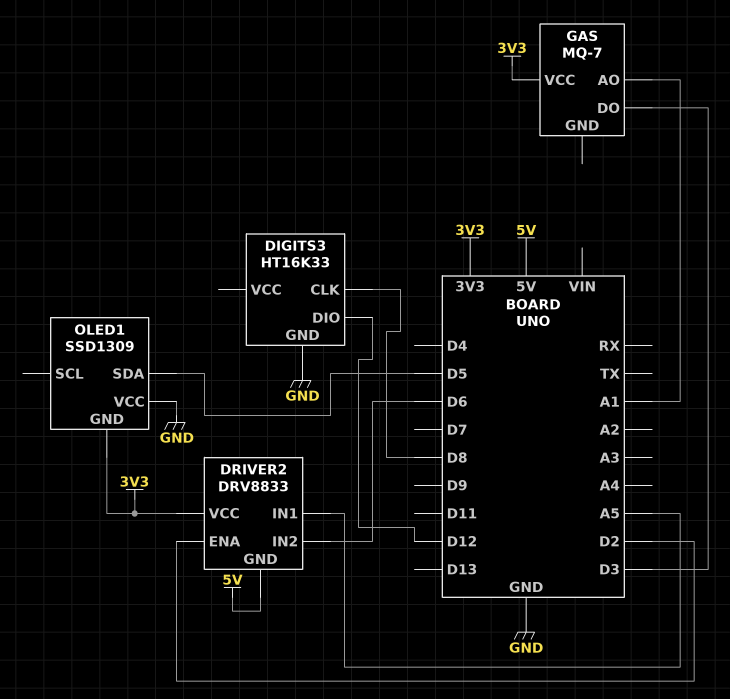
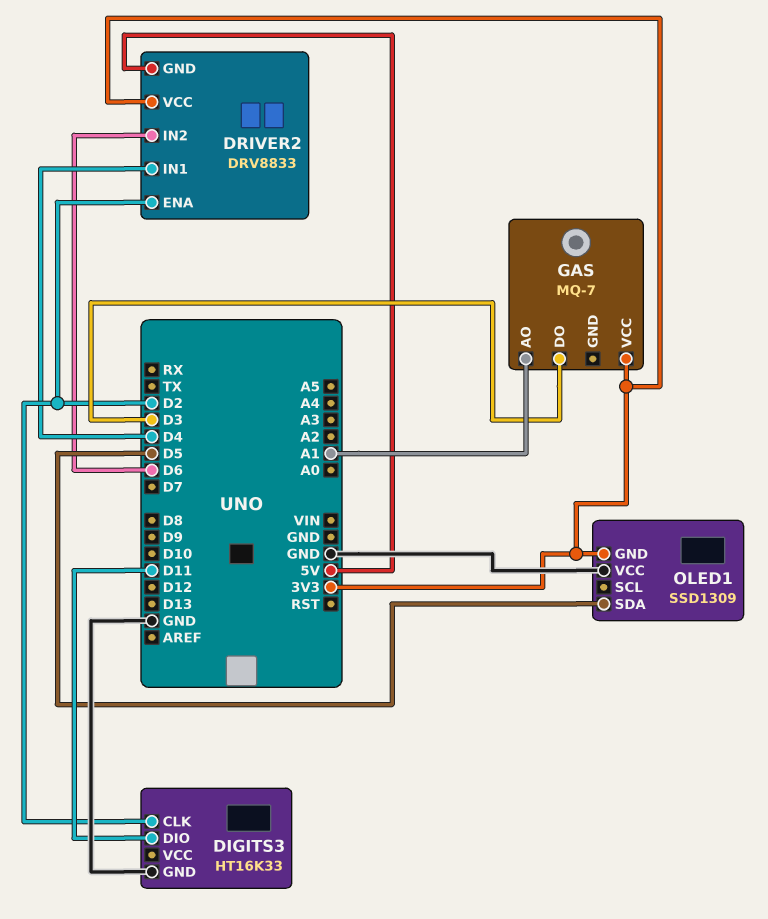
DIGITS3 pin CLK: D8 -> D2
DIGITS3 pin DIO: D12 -> D11
DRIVER2 pin IN1: A5 -> D4

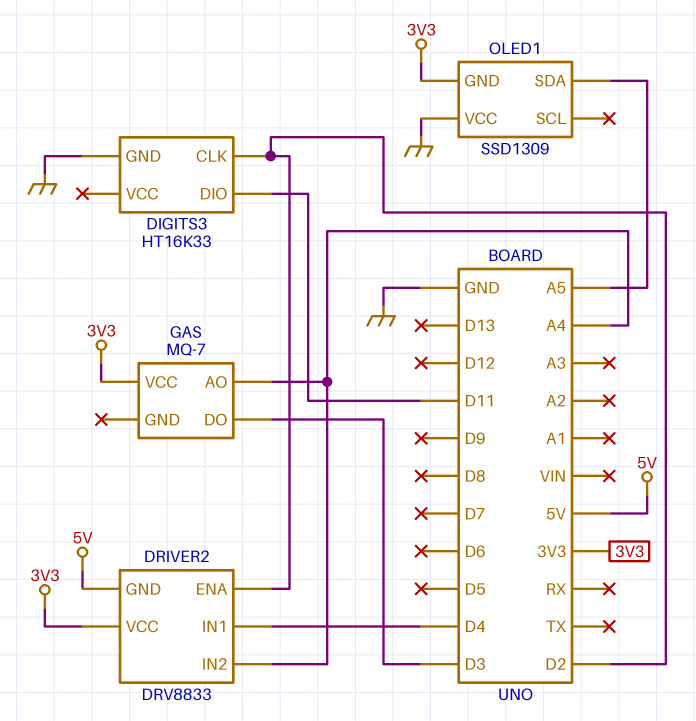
DRIVER2 pin IN2: D6 -> A4
GAS pin AO: A1 -> A4
OLED1 pin SDA: D5 -> A5

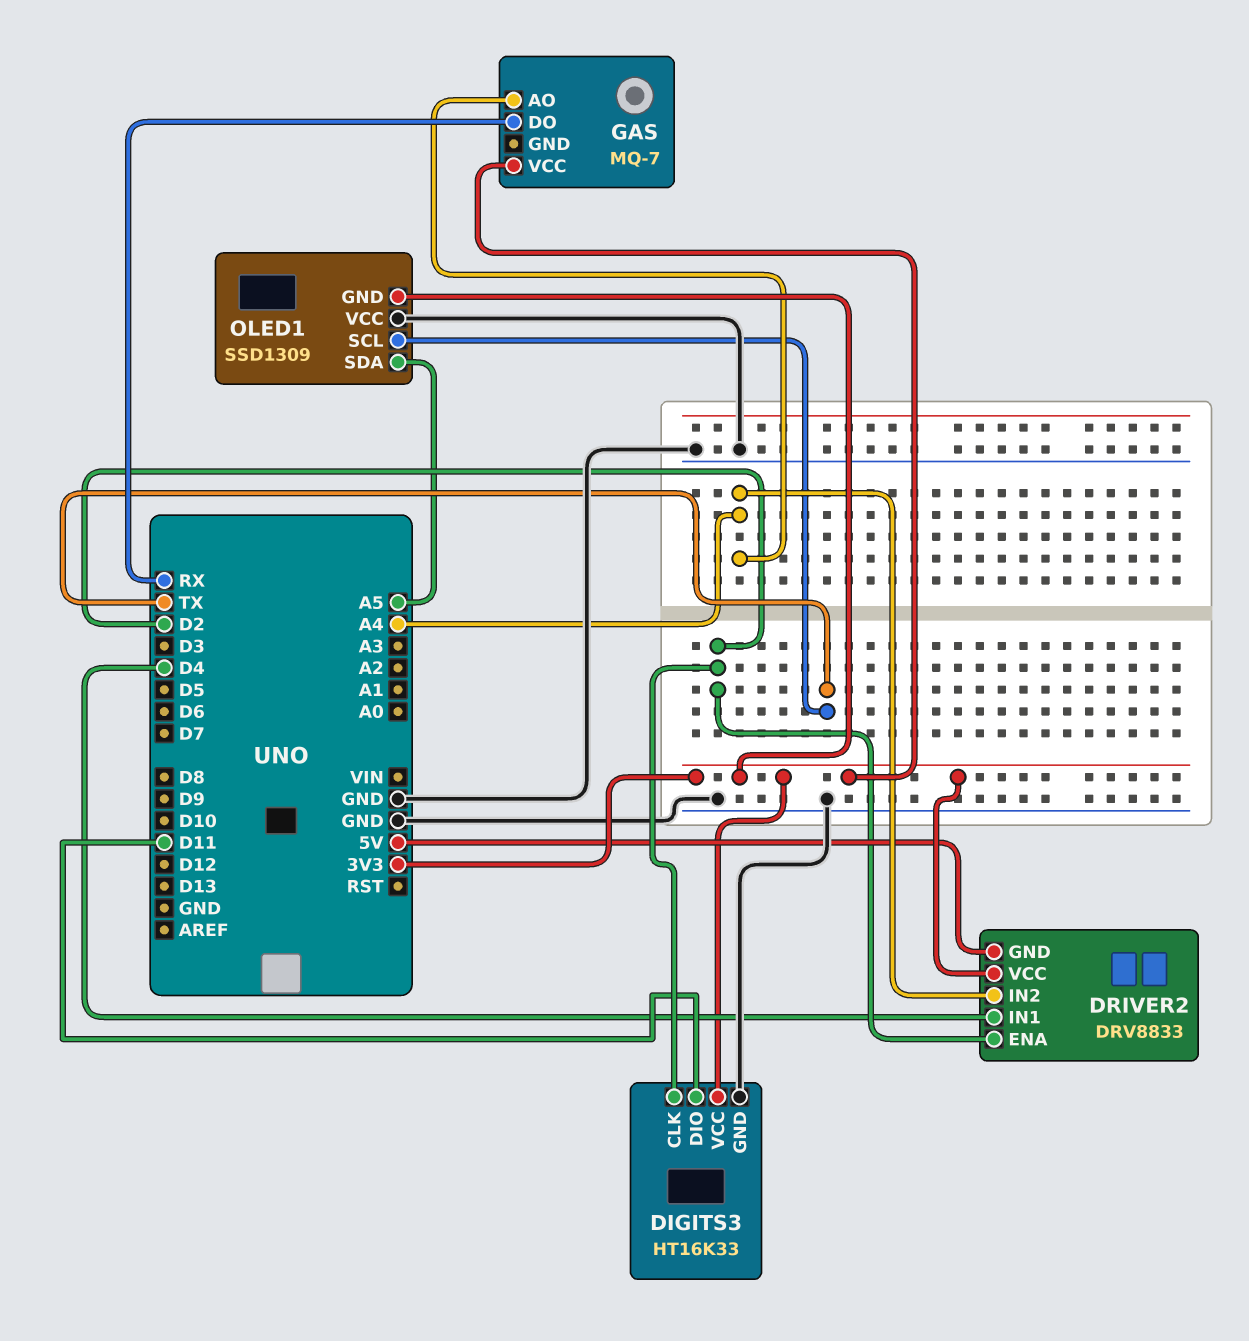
DIGITS3 pin VCC: none -> 3V3
GAS pin DO: D3 -> RX
OLED1 pin SCL: none -> TX

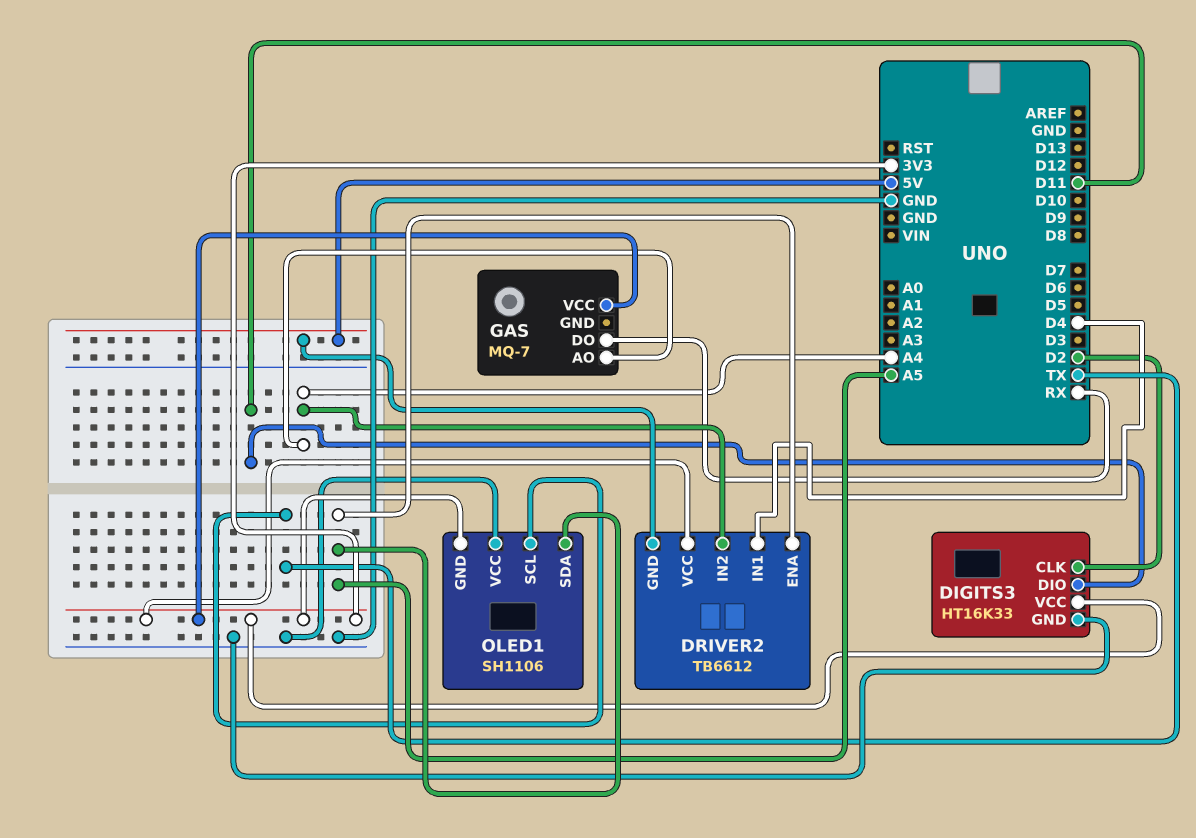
DRIVER2: DRV8833 -> TB6612
DRIVER2 pin ENA: D2 -> A5
OLED1: SSD1309 -> SH1106

